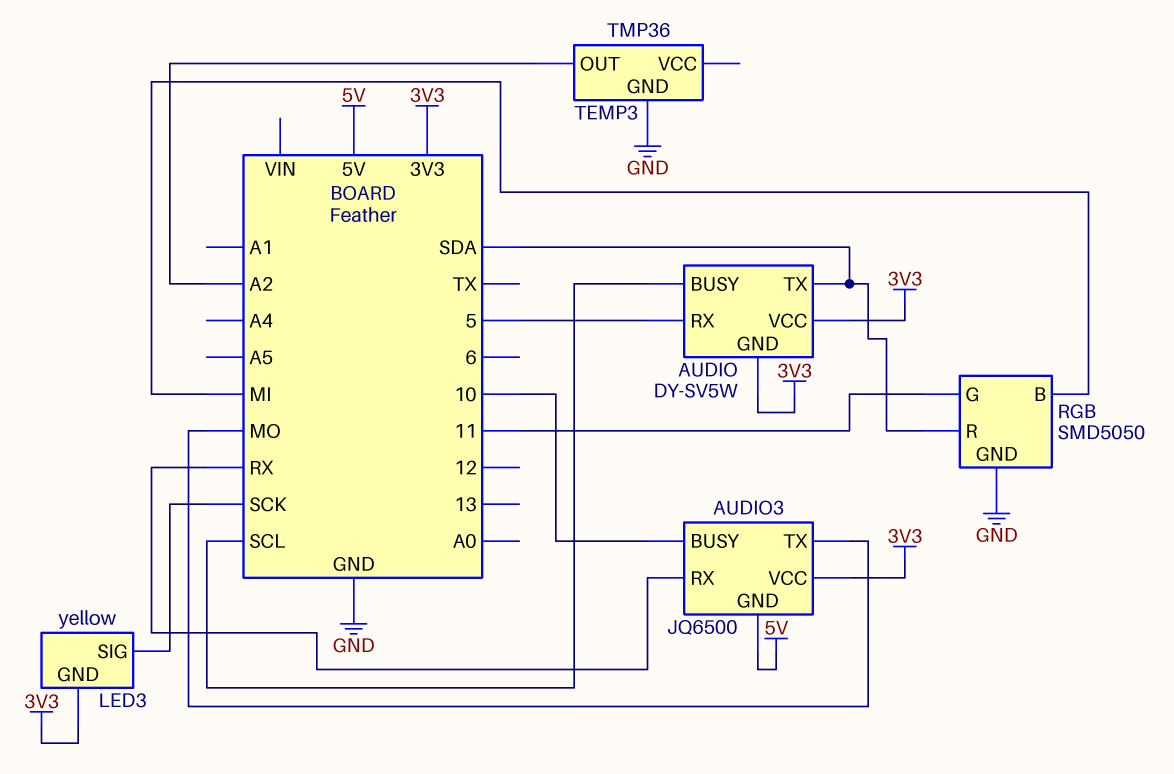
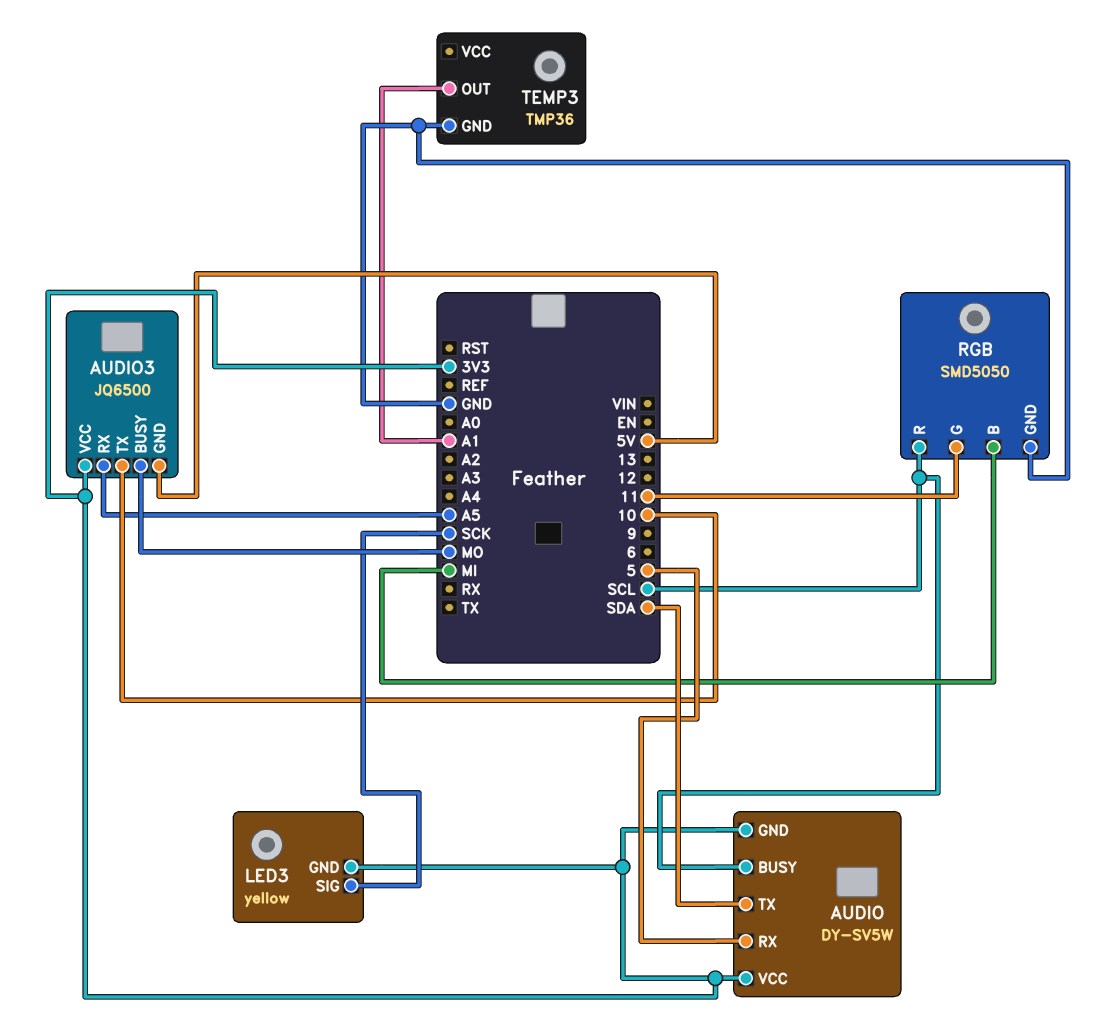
AUDIO3 pin BUSY: 10 -> MO
AUDIO3 pin RX: RX -> A5
AUDIO3 pin TX: MO -> 10
RGB pin R: SDA -> SCL
TEMP3 pin OUT: A2 -> A1

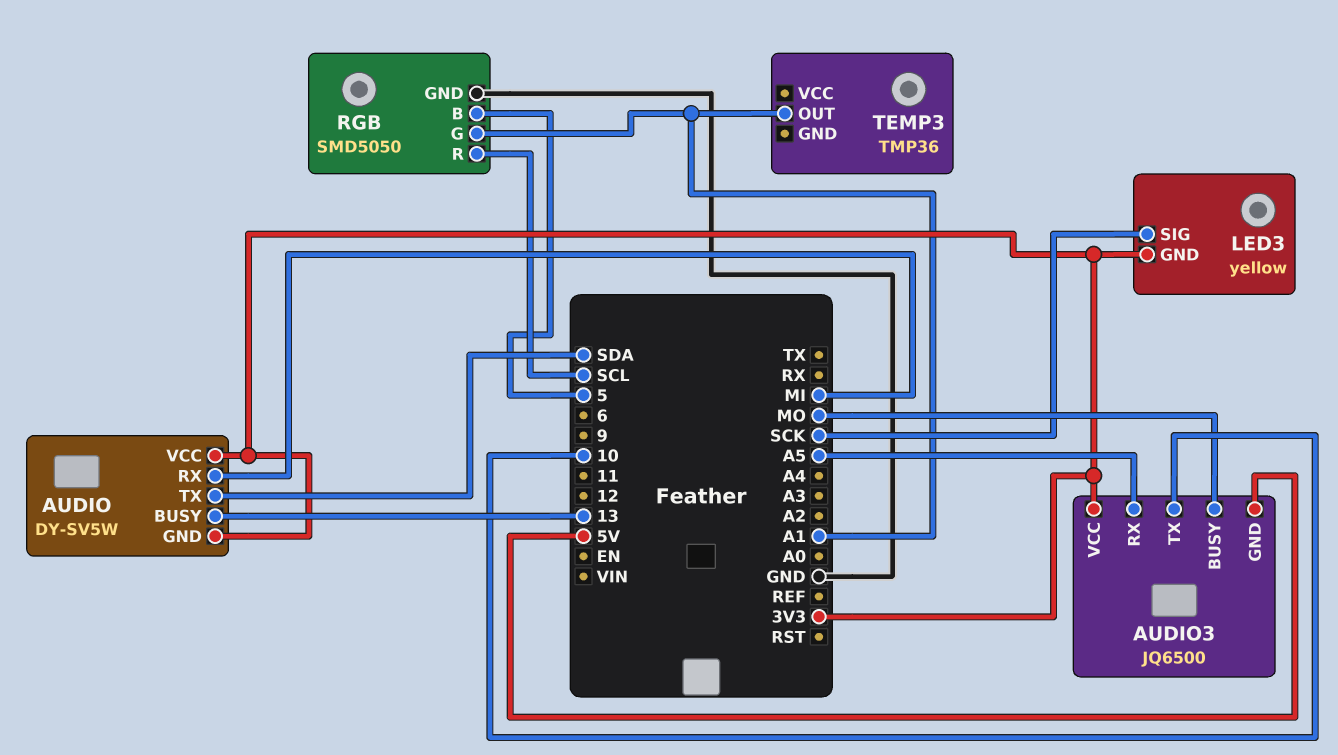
AUDIO pin BUSY: SCL -> 13
AUDIO pin RX: 5 -> MI
RGB pin B: MI -> 5
RGB pin G: 11 -> A1
TEMP3 pin GND: GND -> none

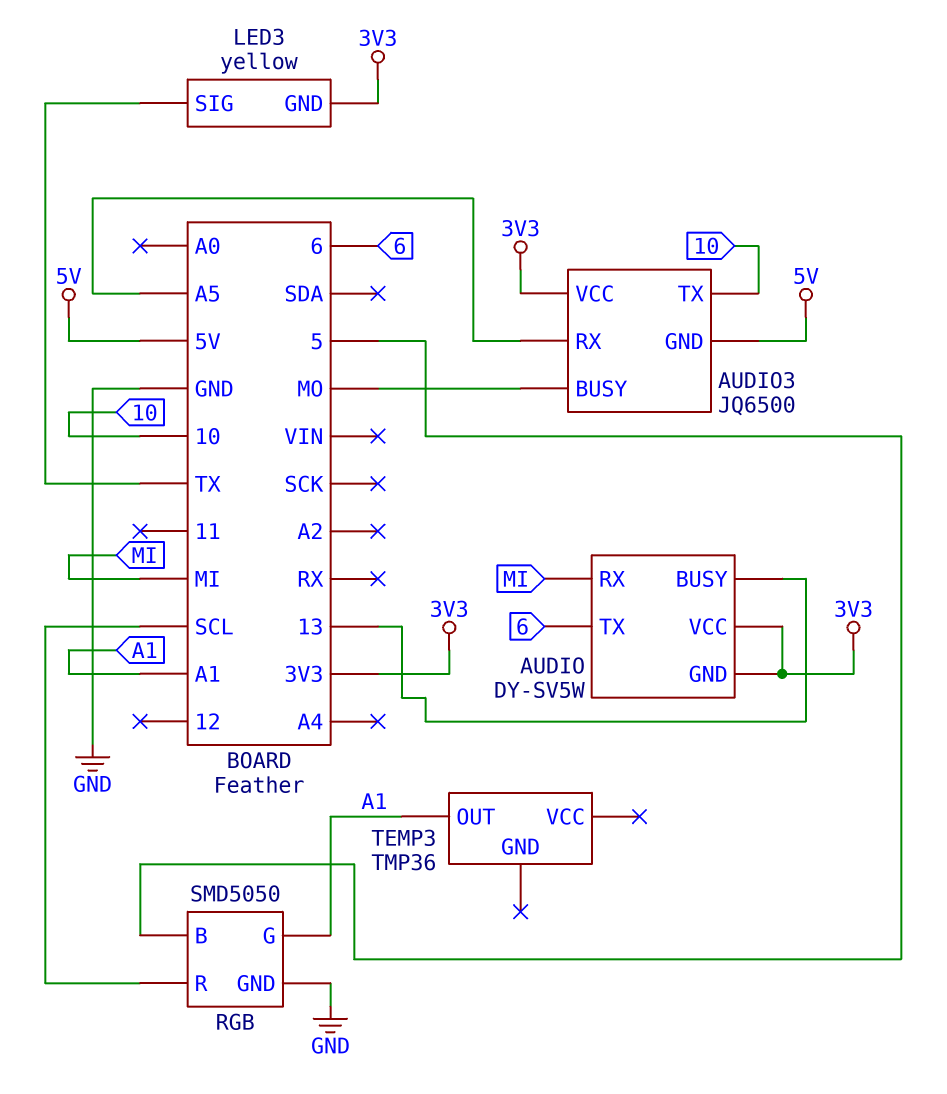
AUDIO pin TX: SDA -> 6
LED3 pin SIG: SCK -> TX

